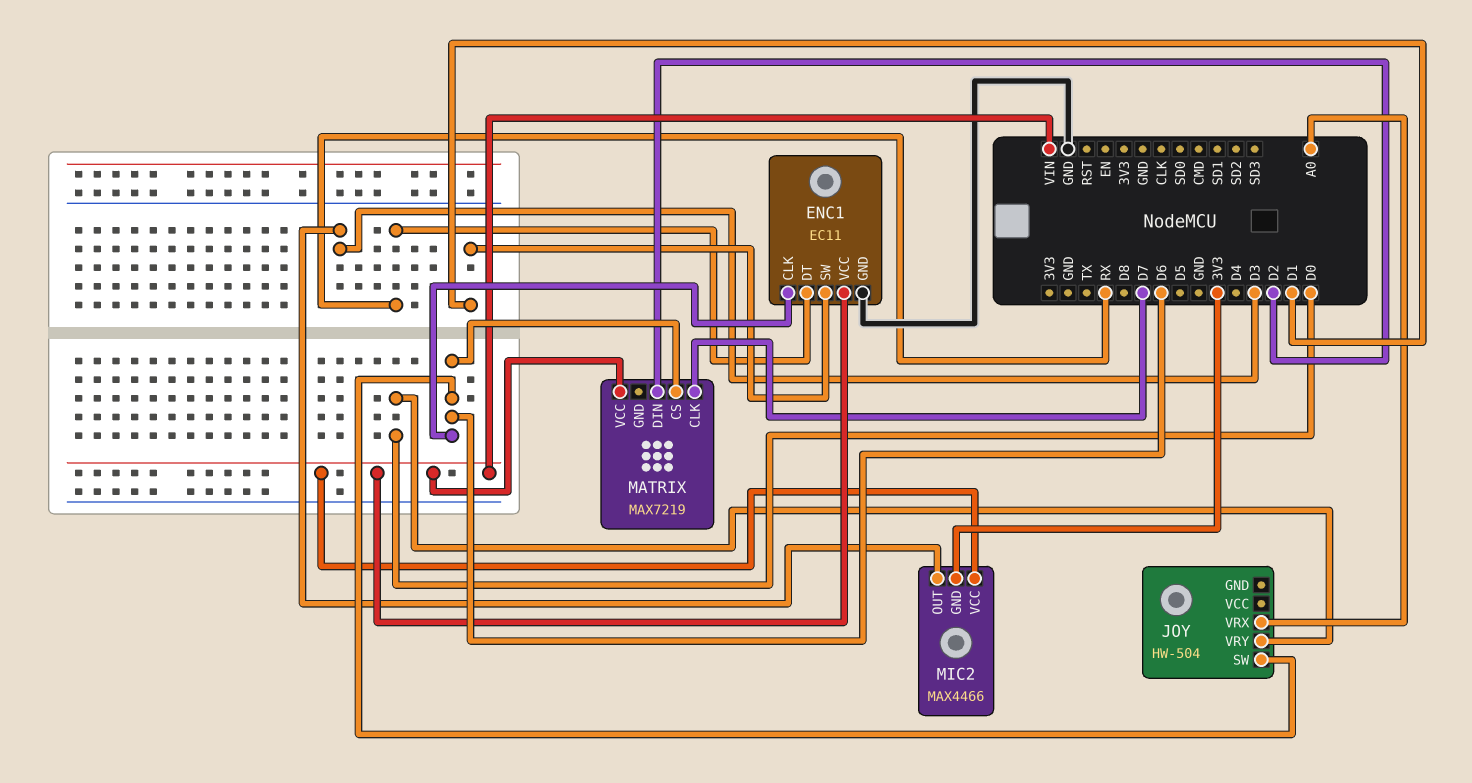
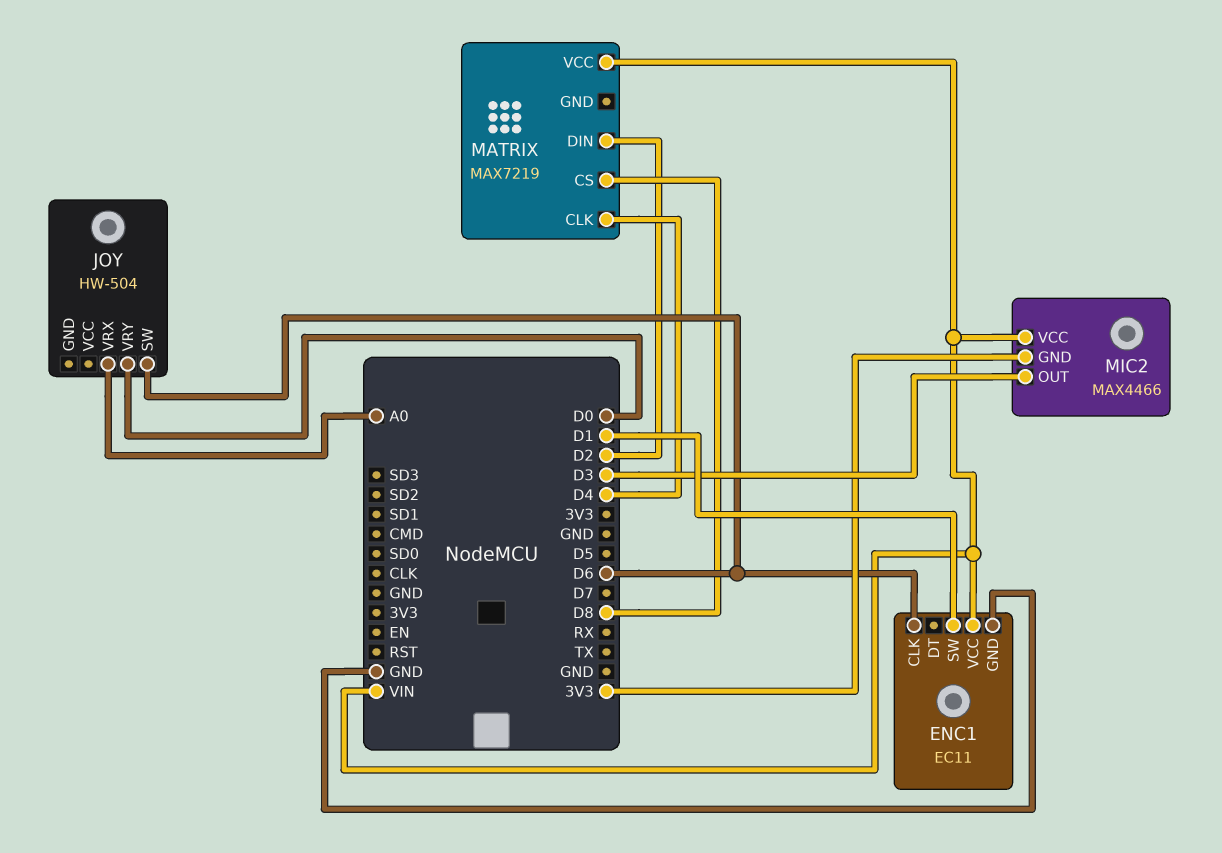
ENC1 pin DT: RX -> none
MATRIX pin CLK: D7 -> D4
MATRIX pin CS: D6 -> D8

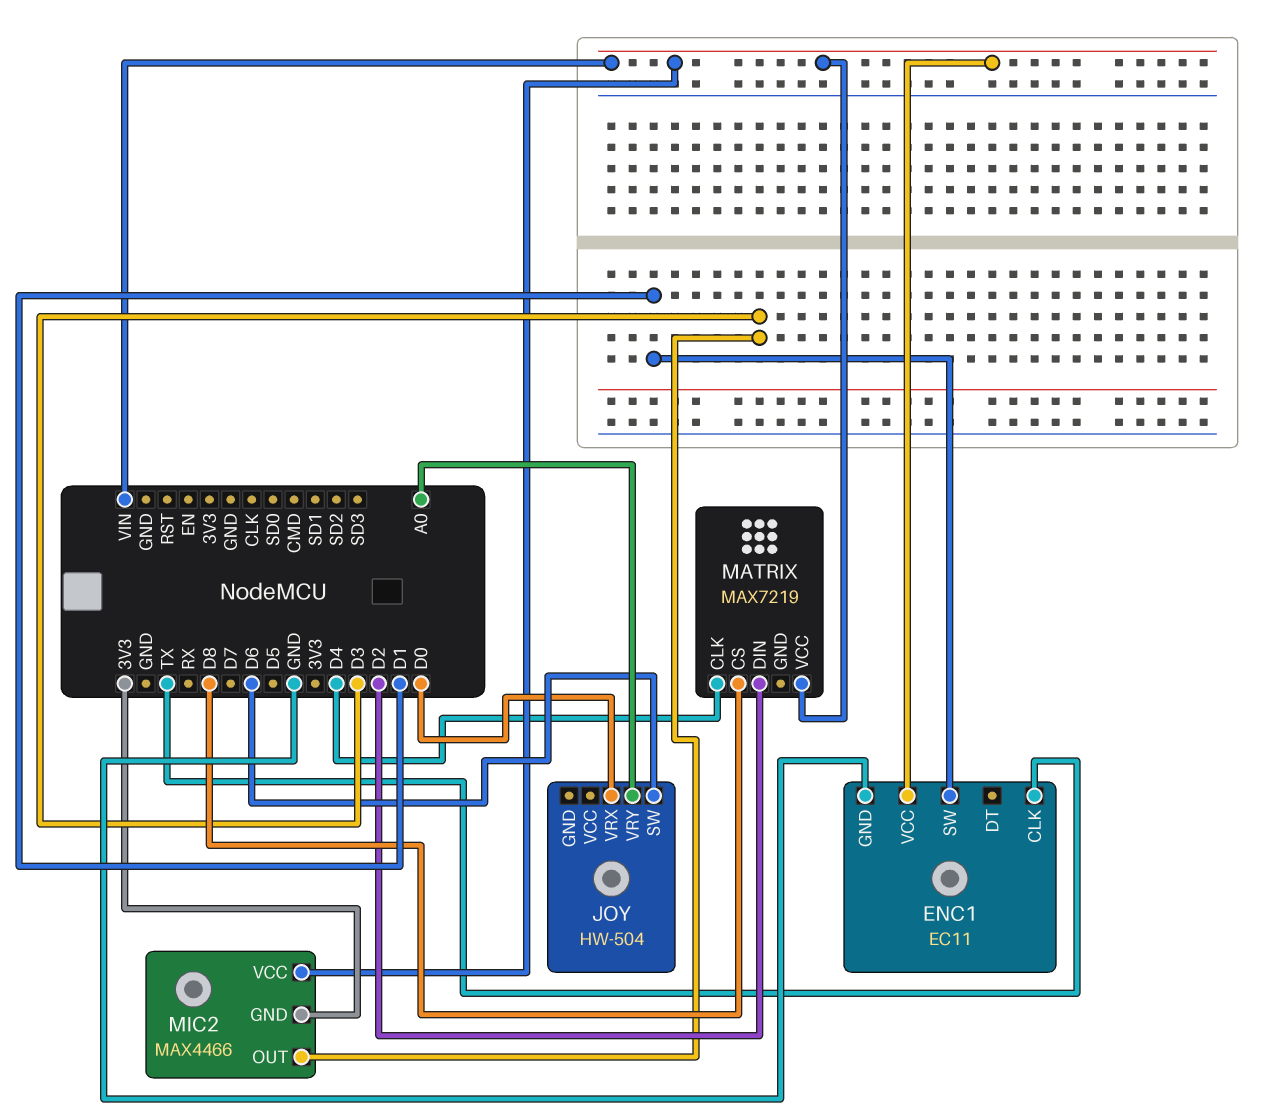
ENC1 pin CLK: D6 -> TX
JOY pin VRX: A0 -> D0
JOY pin VRY: D0 -> A0

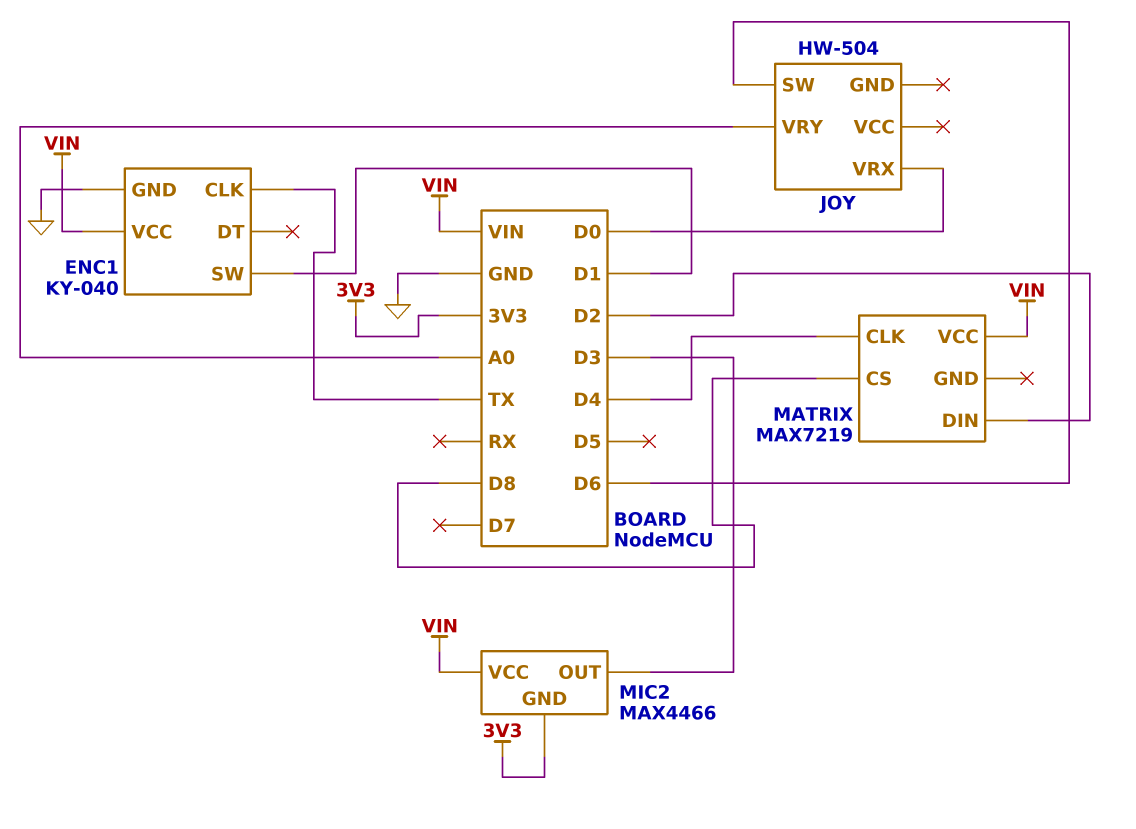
ENC1: EC11 -> KY-040

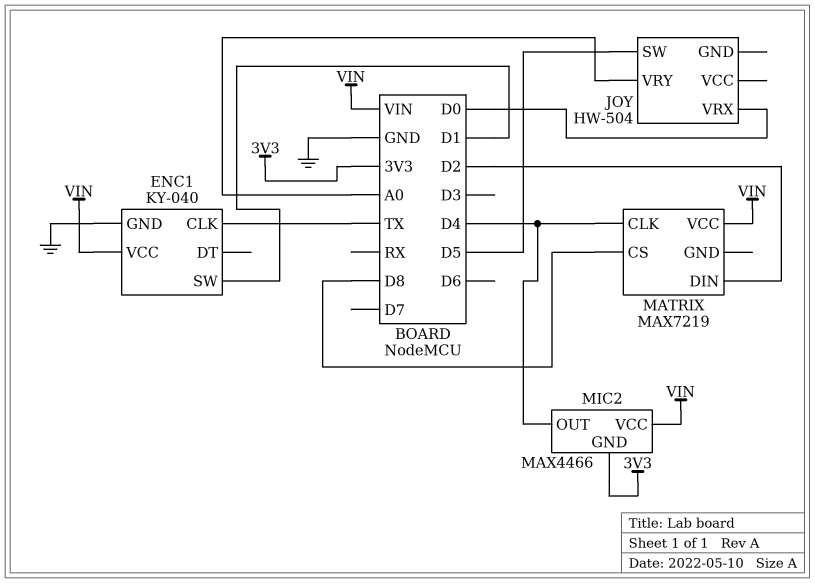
JOY pin SW: D6 -> D5
MIC2 pin OUT: D3 -> D4

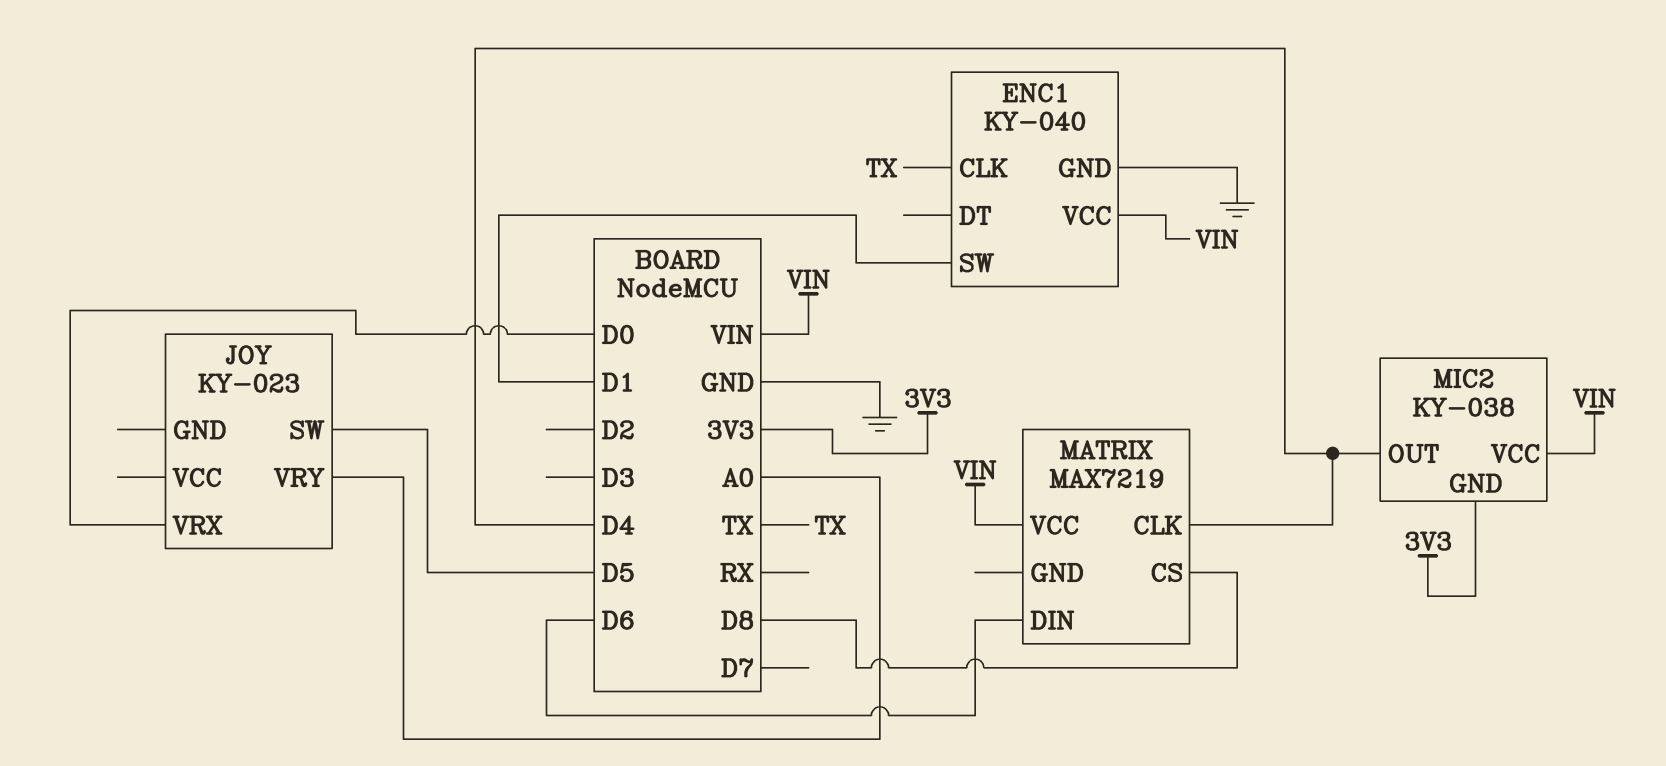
JOY: HW-504 -> KY-023
MATRIX pin DIN: D2 -> D6
MIC2: MAX4466 -> KY-038

